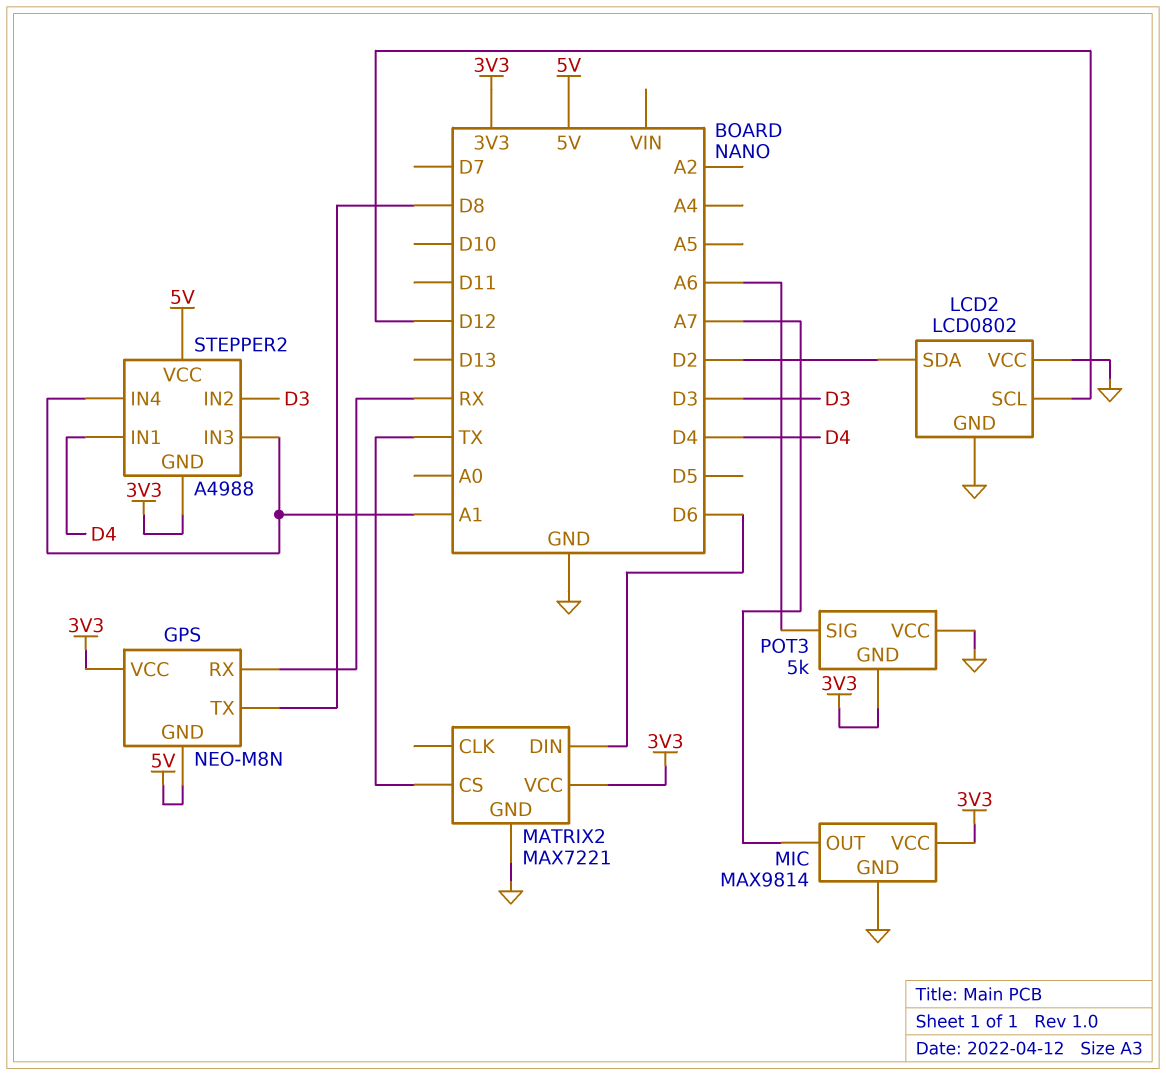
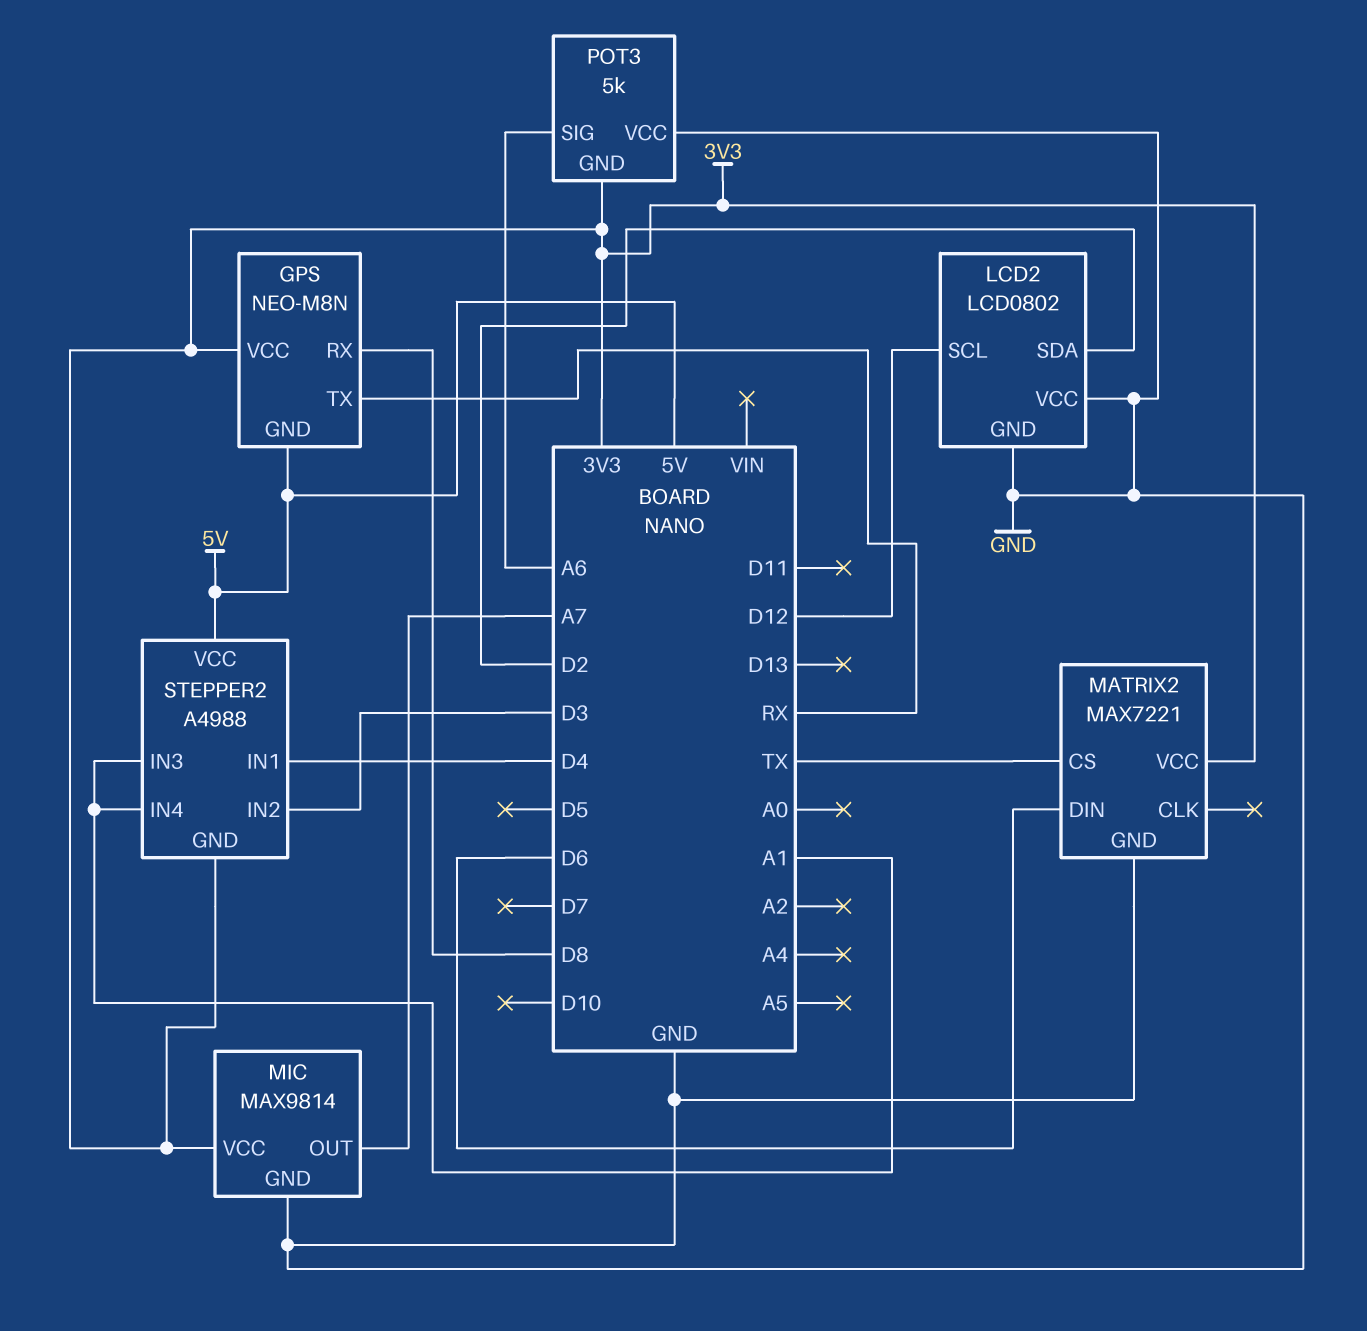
GPS pin RX: RX -> D8
GPS pin TX: D8 -> RX

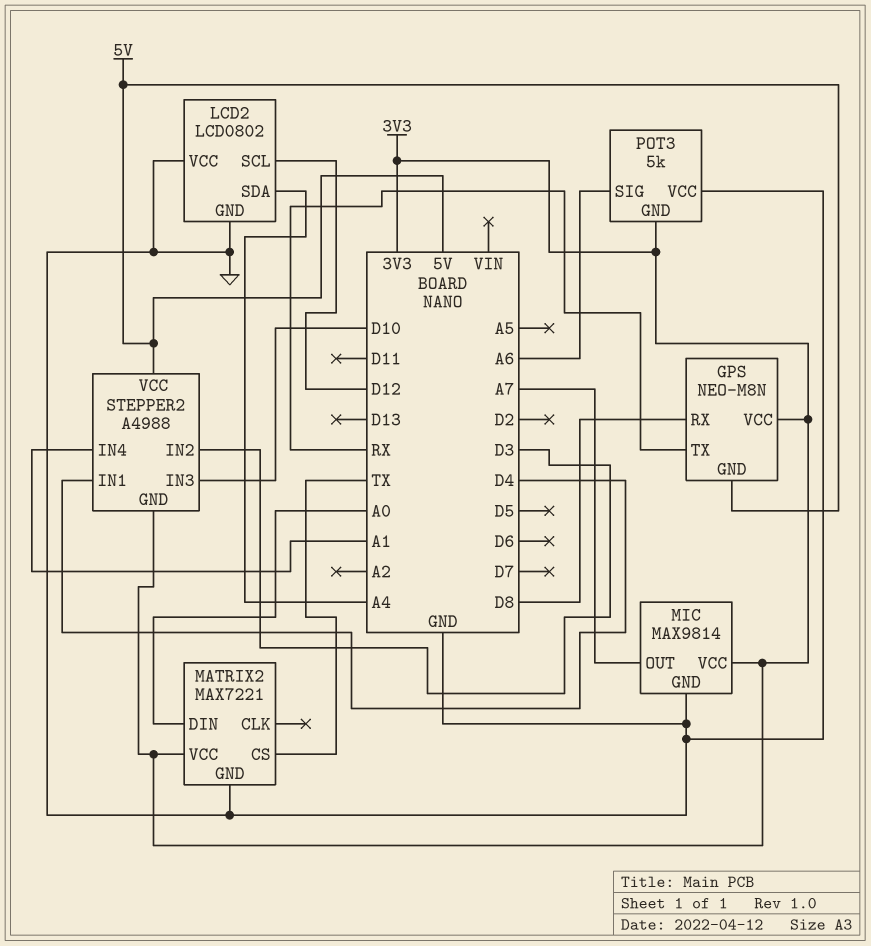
LCD2 pin SDA: D2 -> A4
MATRIX2 pin DIN: D6 -> A0
STEPPER2 pin IN3: A1 -> D10

